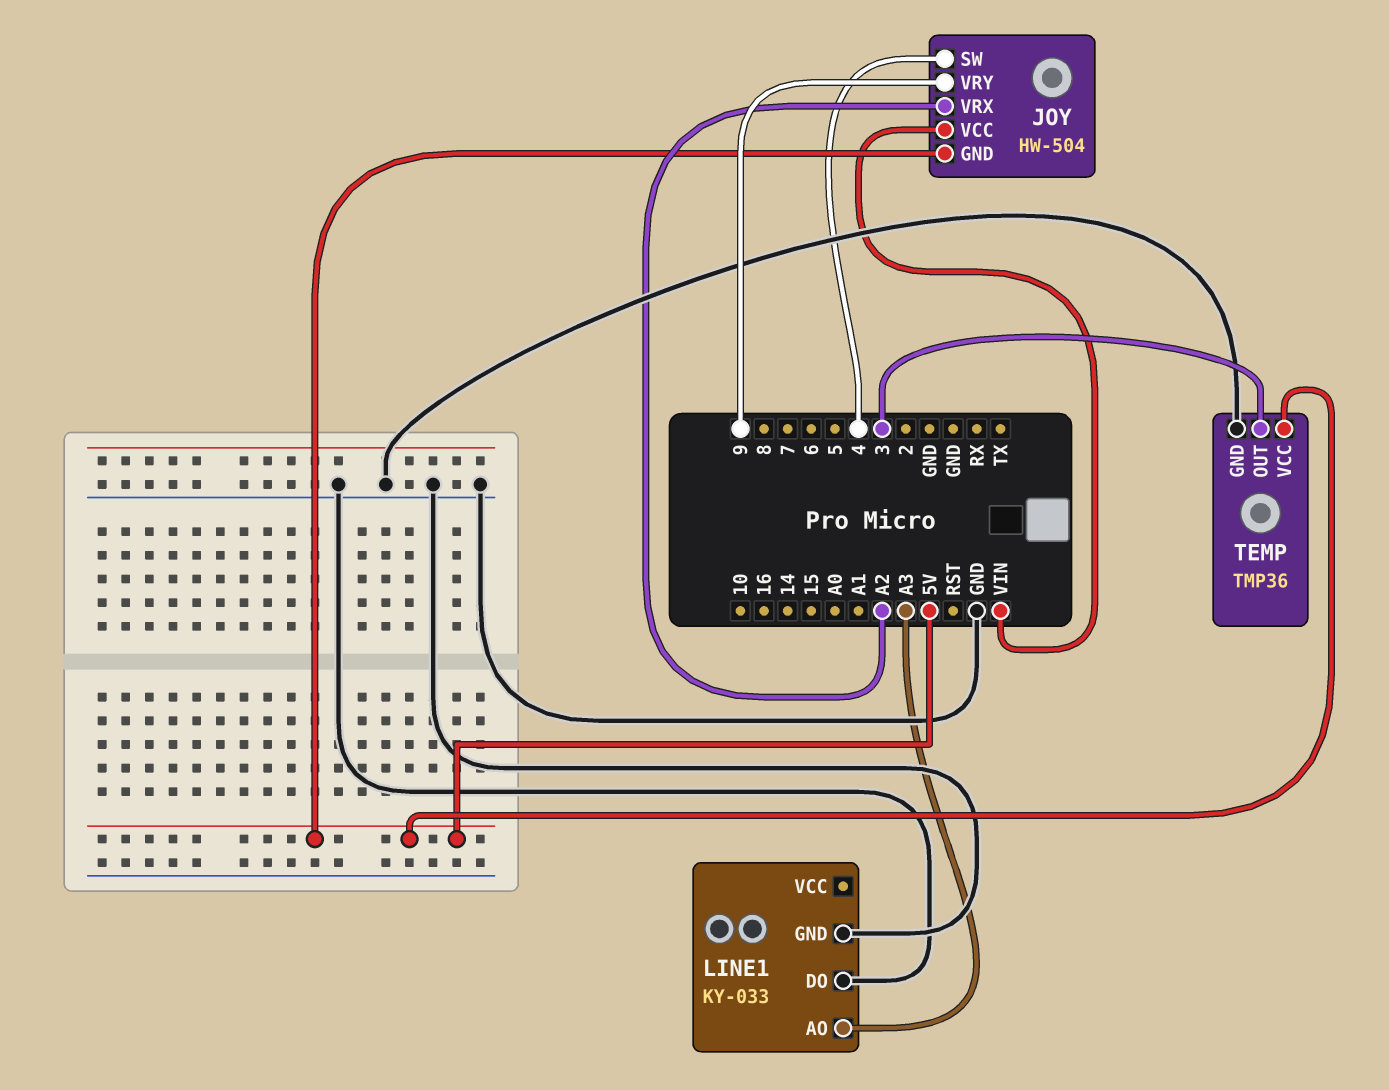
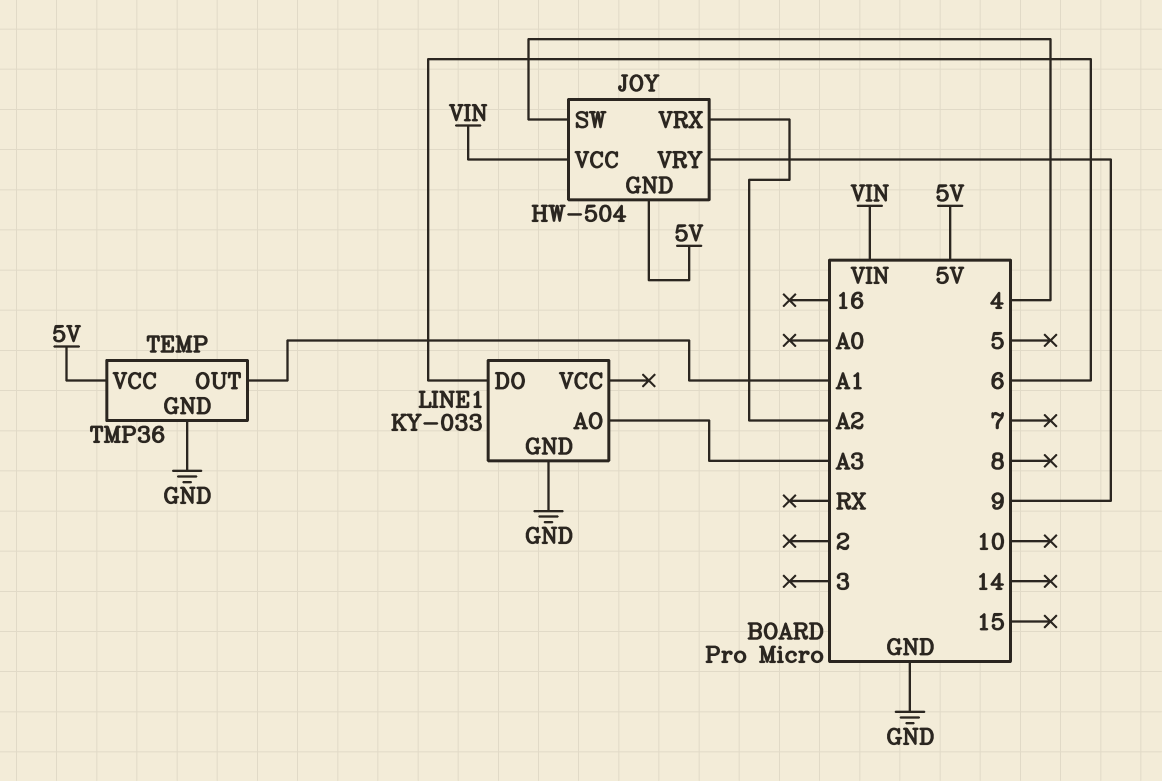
LINE1 pin DO: GND -> 6
TEMP pin OUT: 3 -> A1

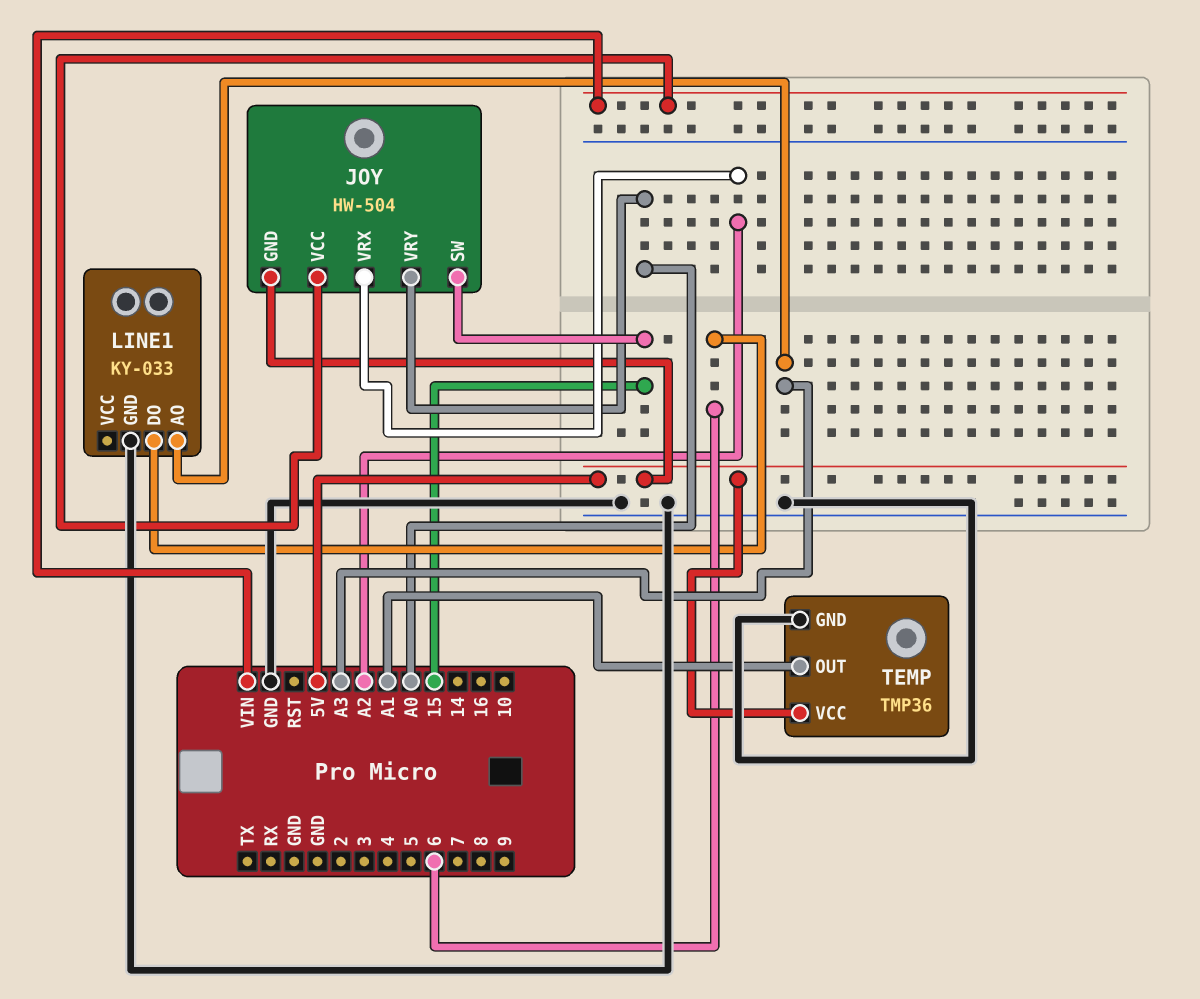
JOY pin SW: 4 -> 15
JOY pin VRY: 9 -> A0

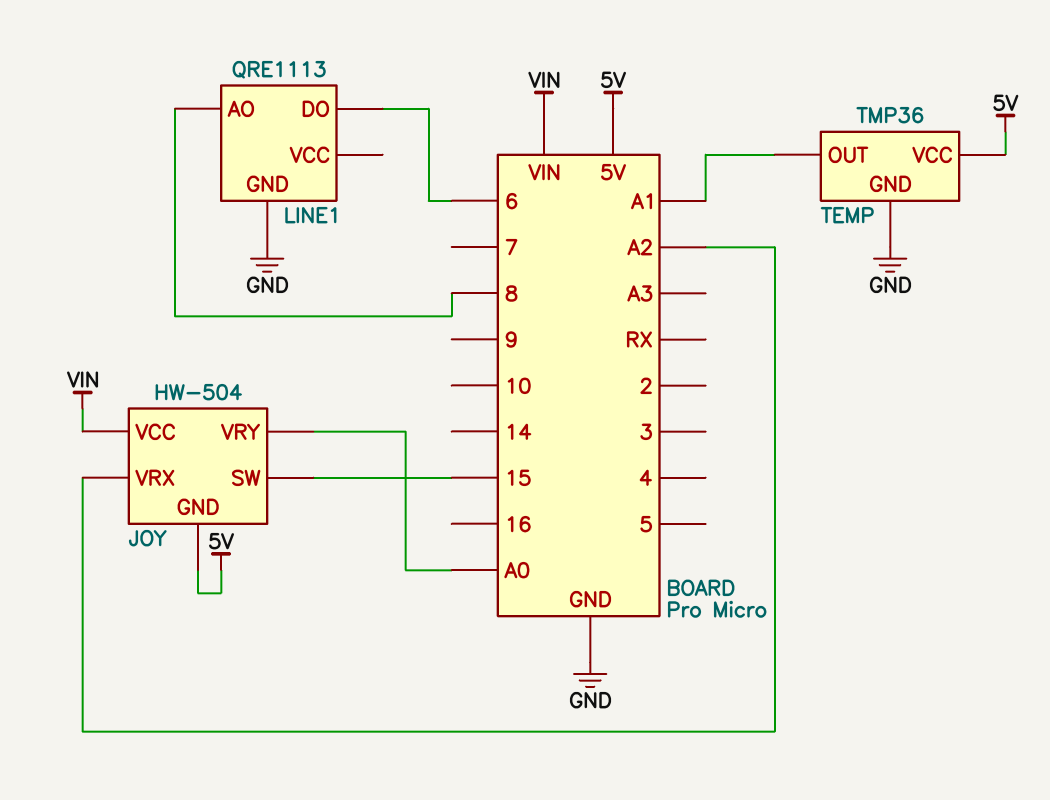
LINE1: KY-033 -> QRE1113
LINE1 pin AO: A3 -> 8

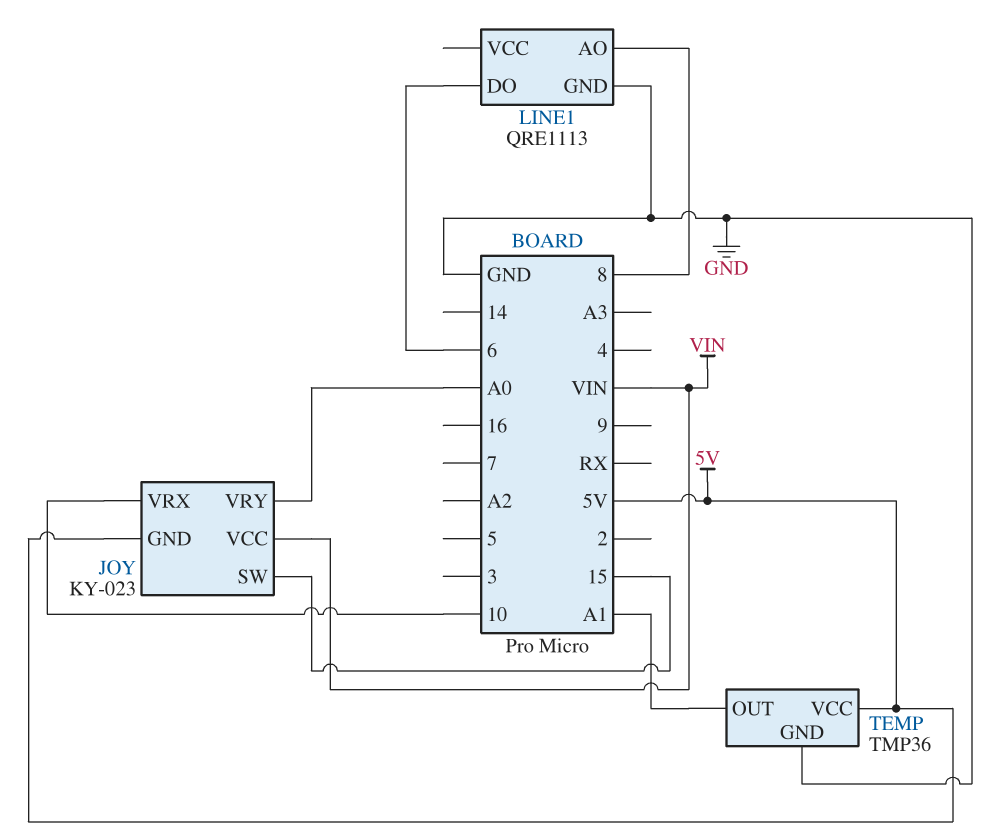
JOY: HW-504 -> KY-023
JOY pin VRX: A2 -> 10

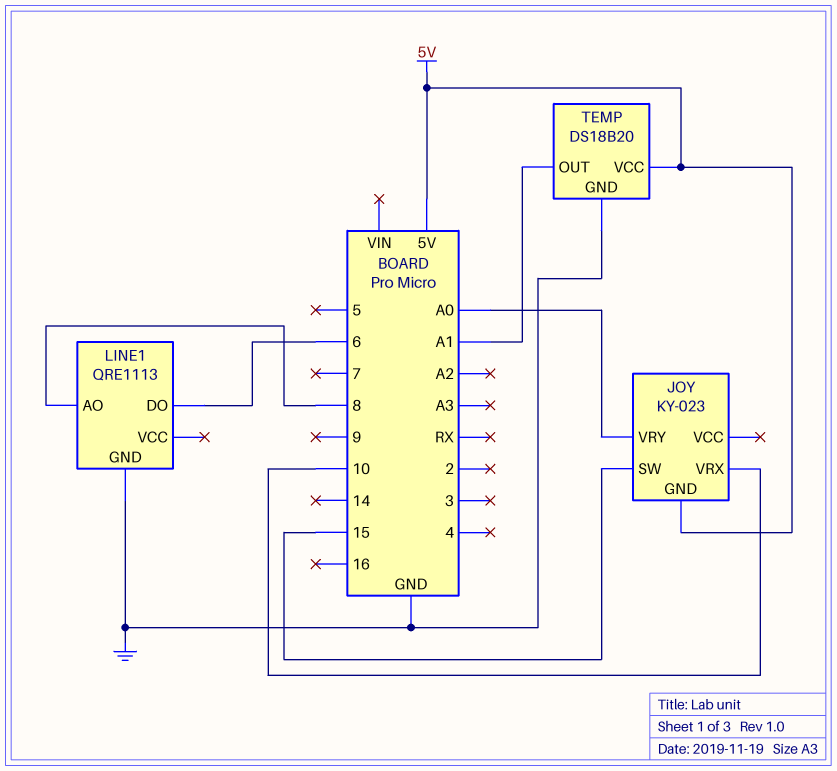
JOY pin VCC: VIN -> none
TEMP: TMP36 -> DS18B20

